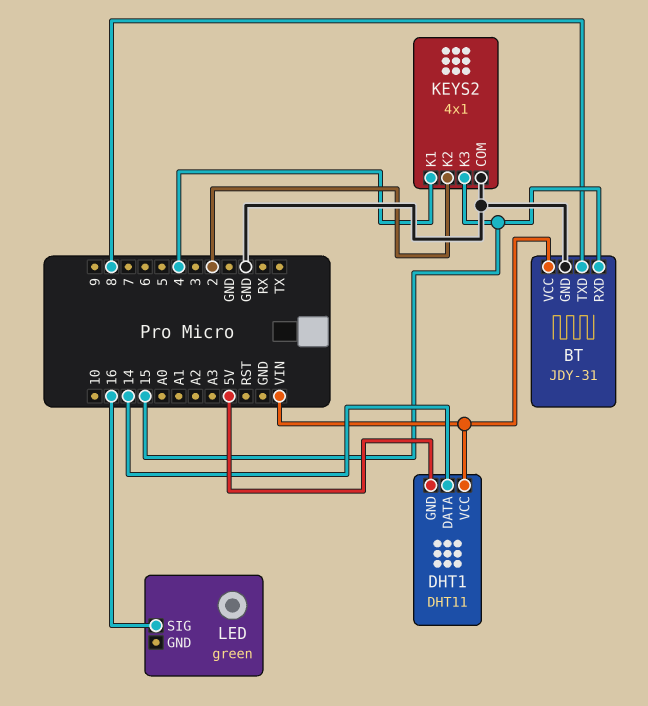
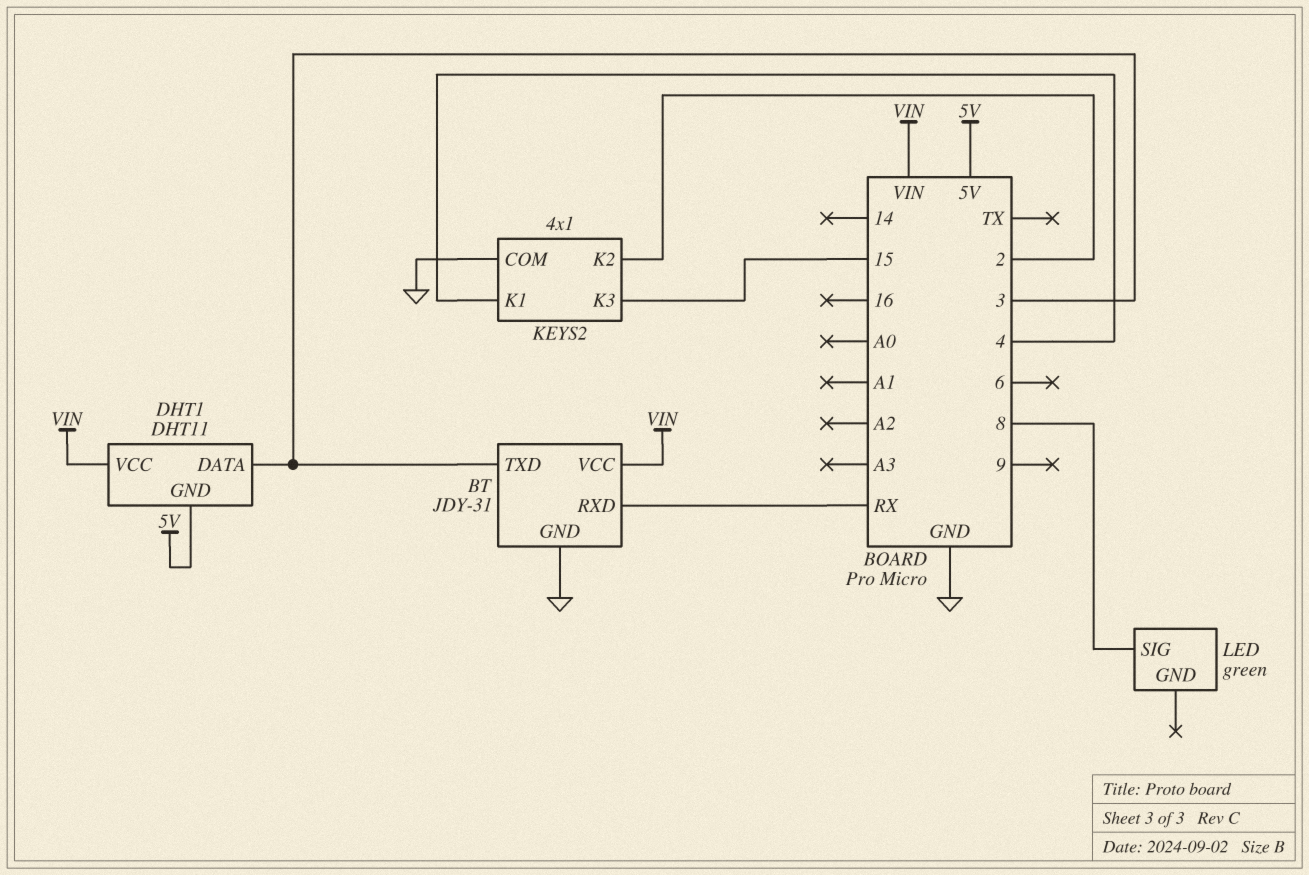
BT pin RXD: 15 -> RX
BT pin TXD: 8 -> 3
DHT1 pin DATA: 14 -> 3
LED pin SIG: 16 -> 8

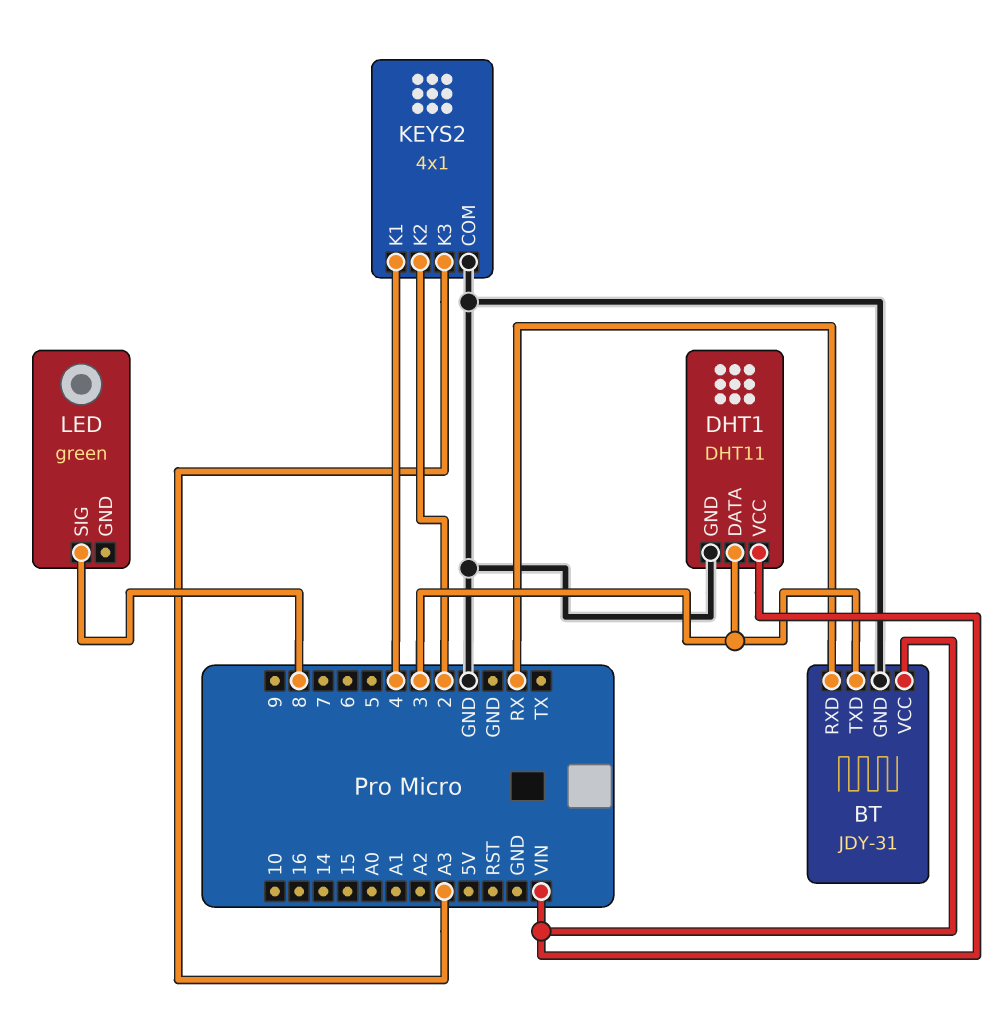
DHT1 pin GND: 5V -> GND
KEYS2 pin K3: 15 -> A3

